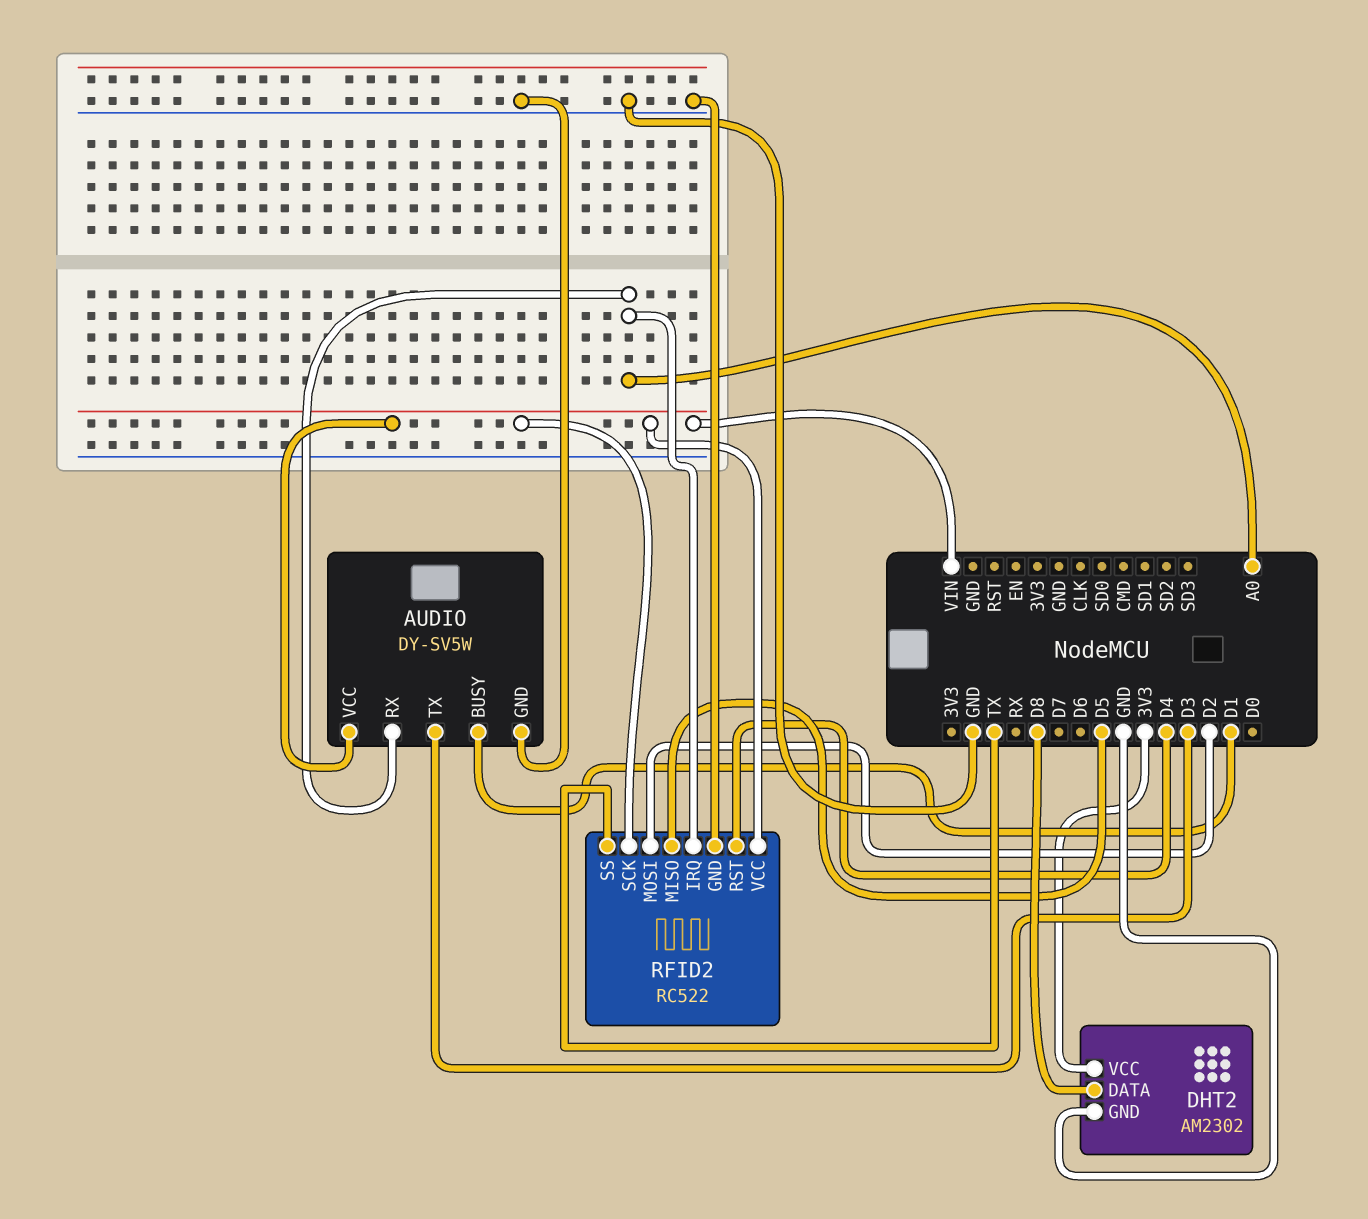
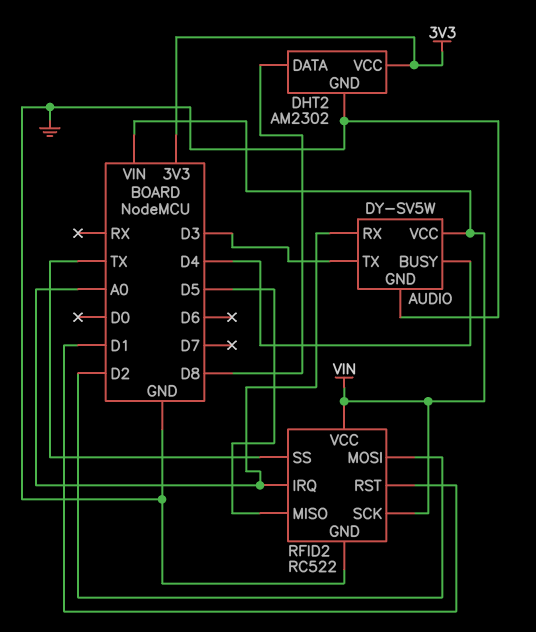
AUDIO pin BUSY: D1 -> D4
RFID2 pin RST: D4 -> D1

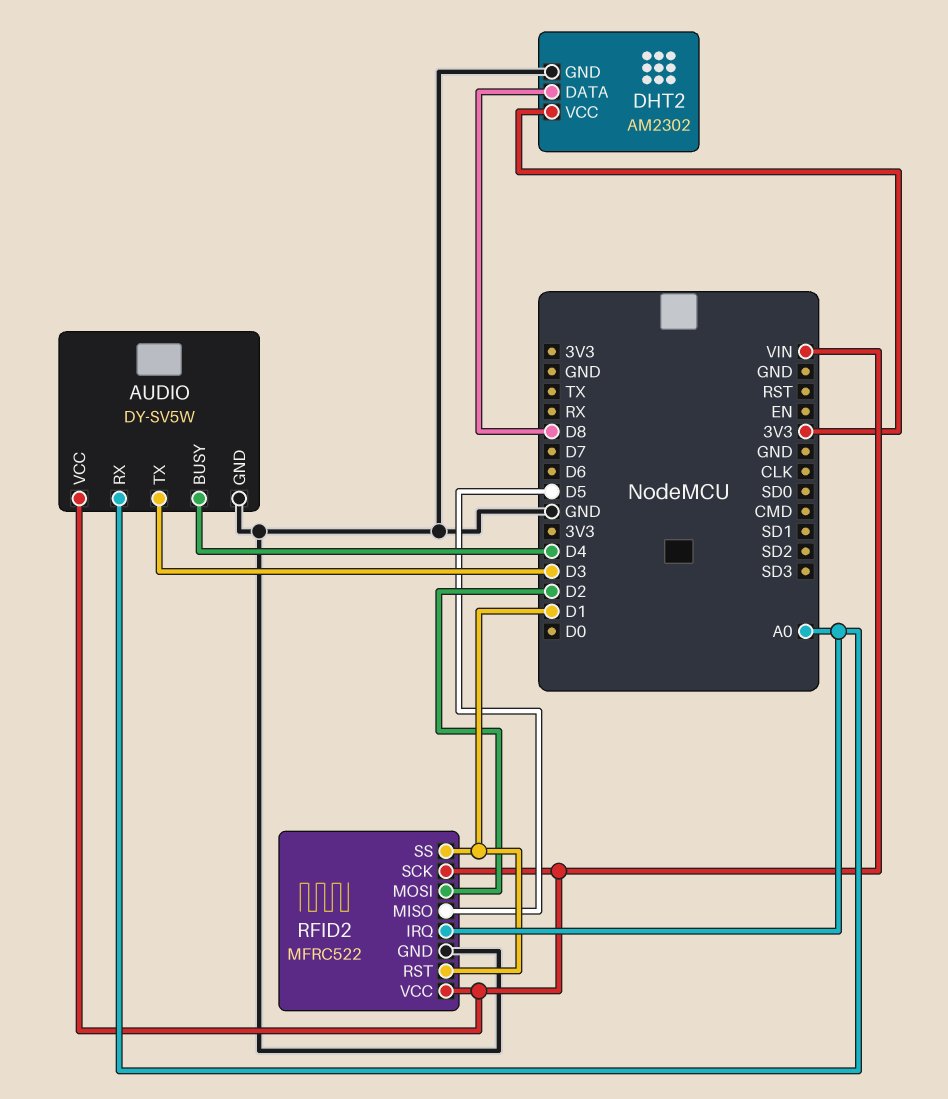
RFID2: RC522 -> MFRC522
RFID2 pin SS: TX -> D1

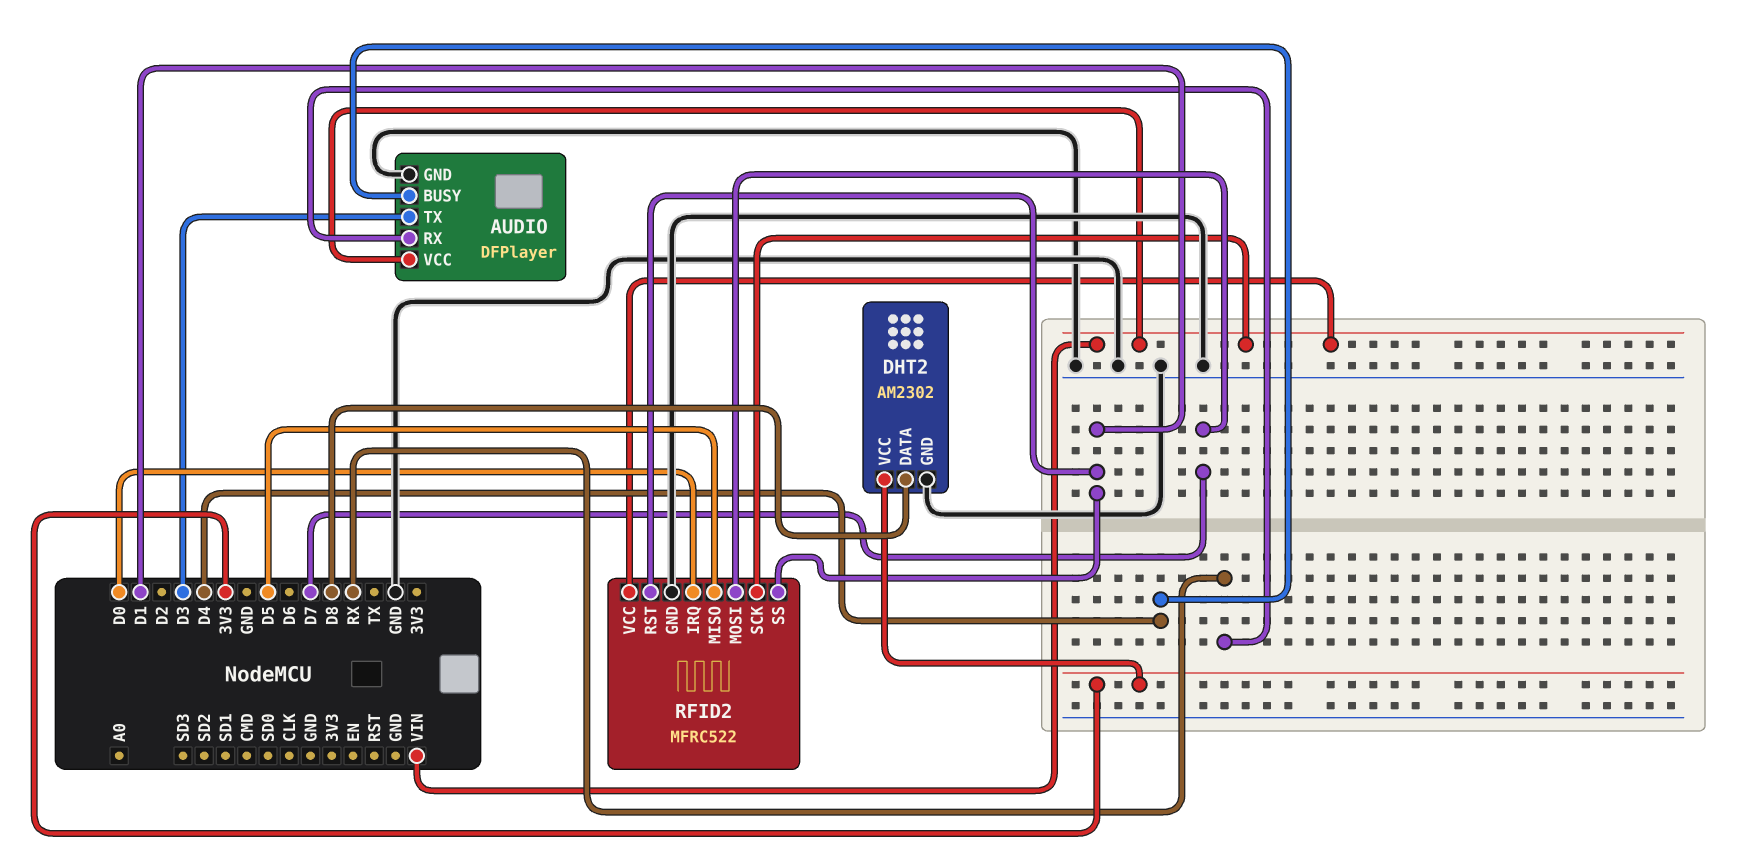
AUDIO: DY-SV5W -> DFPlayer
AUDIO pin RX: A0 -> RX
RFID2 pin IRQ: A0 -> D0
RFID2 pin MOSI: D2 -> D7

